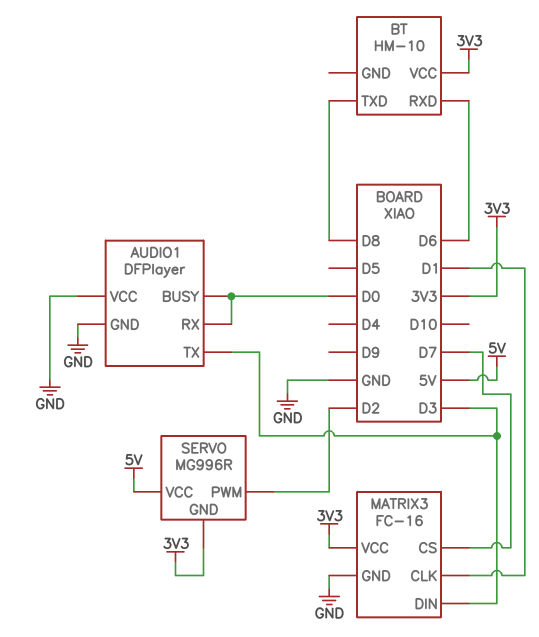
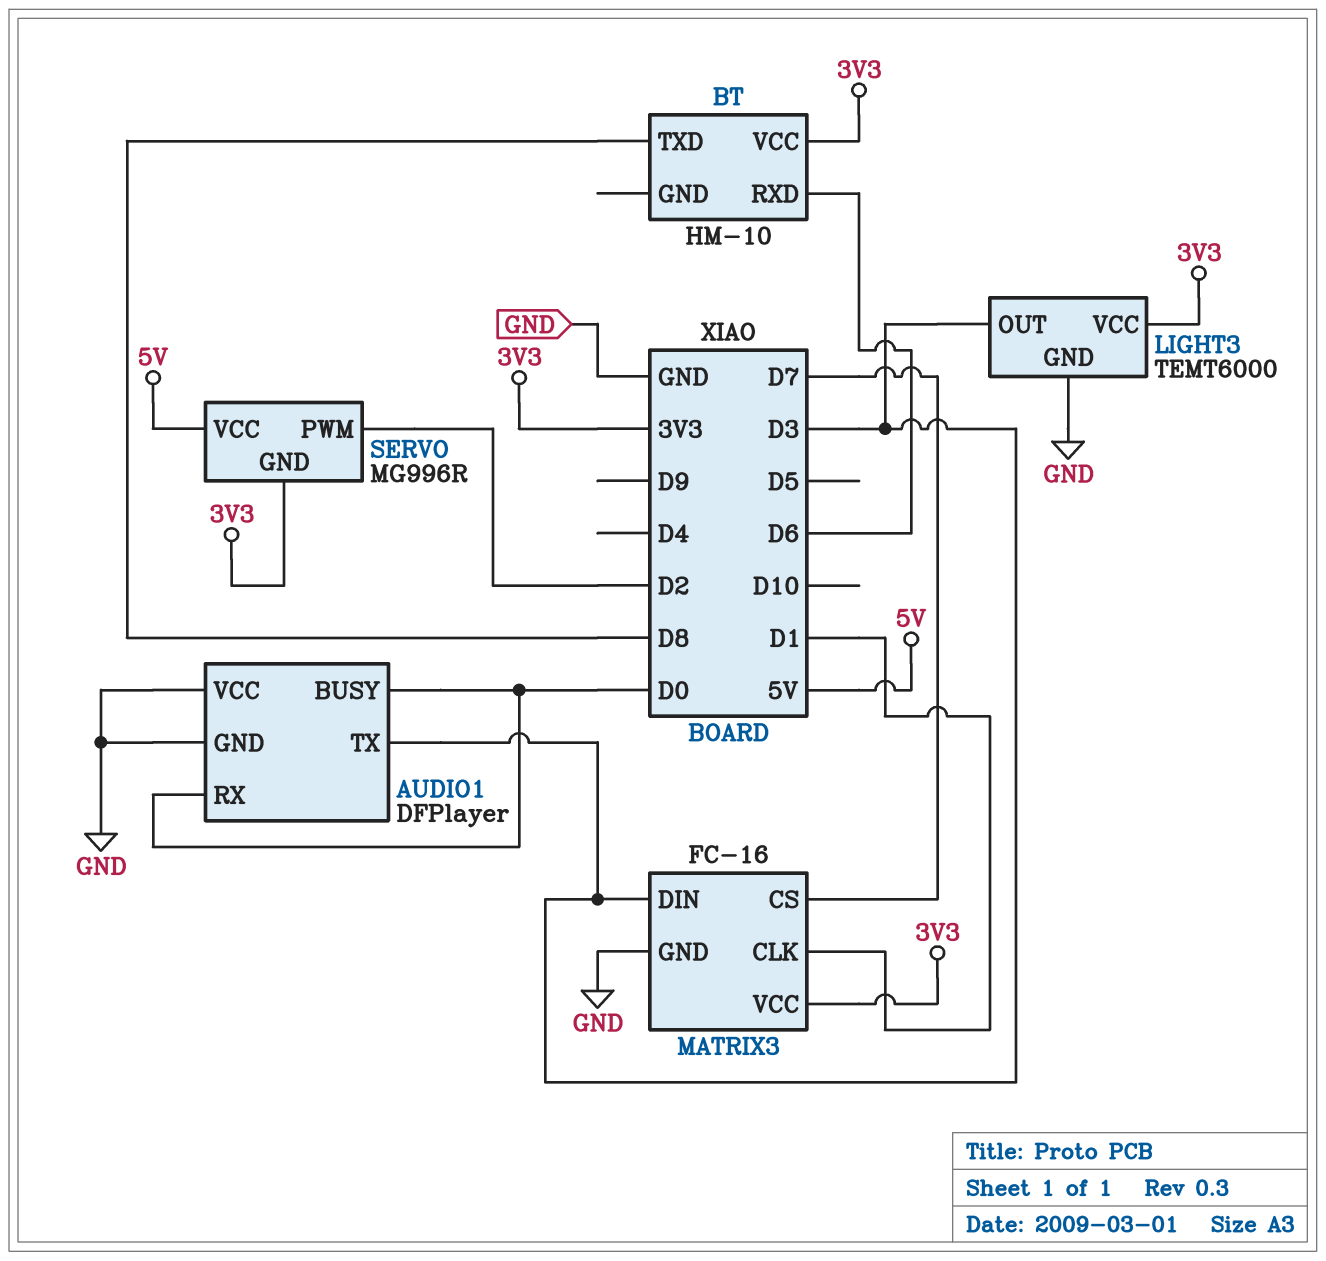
LIGHT3: none -> TEMT6000
LIGHT3 pin GND: none -> GND
LIGHT3 pin OUT: none -> D3
LIGHT3 pin VCC: none -> 3V3

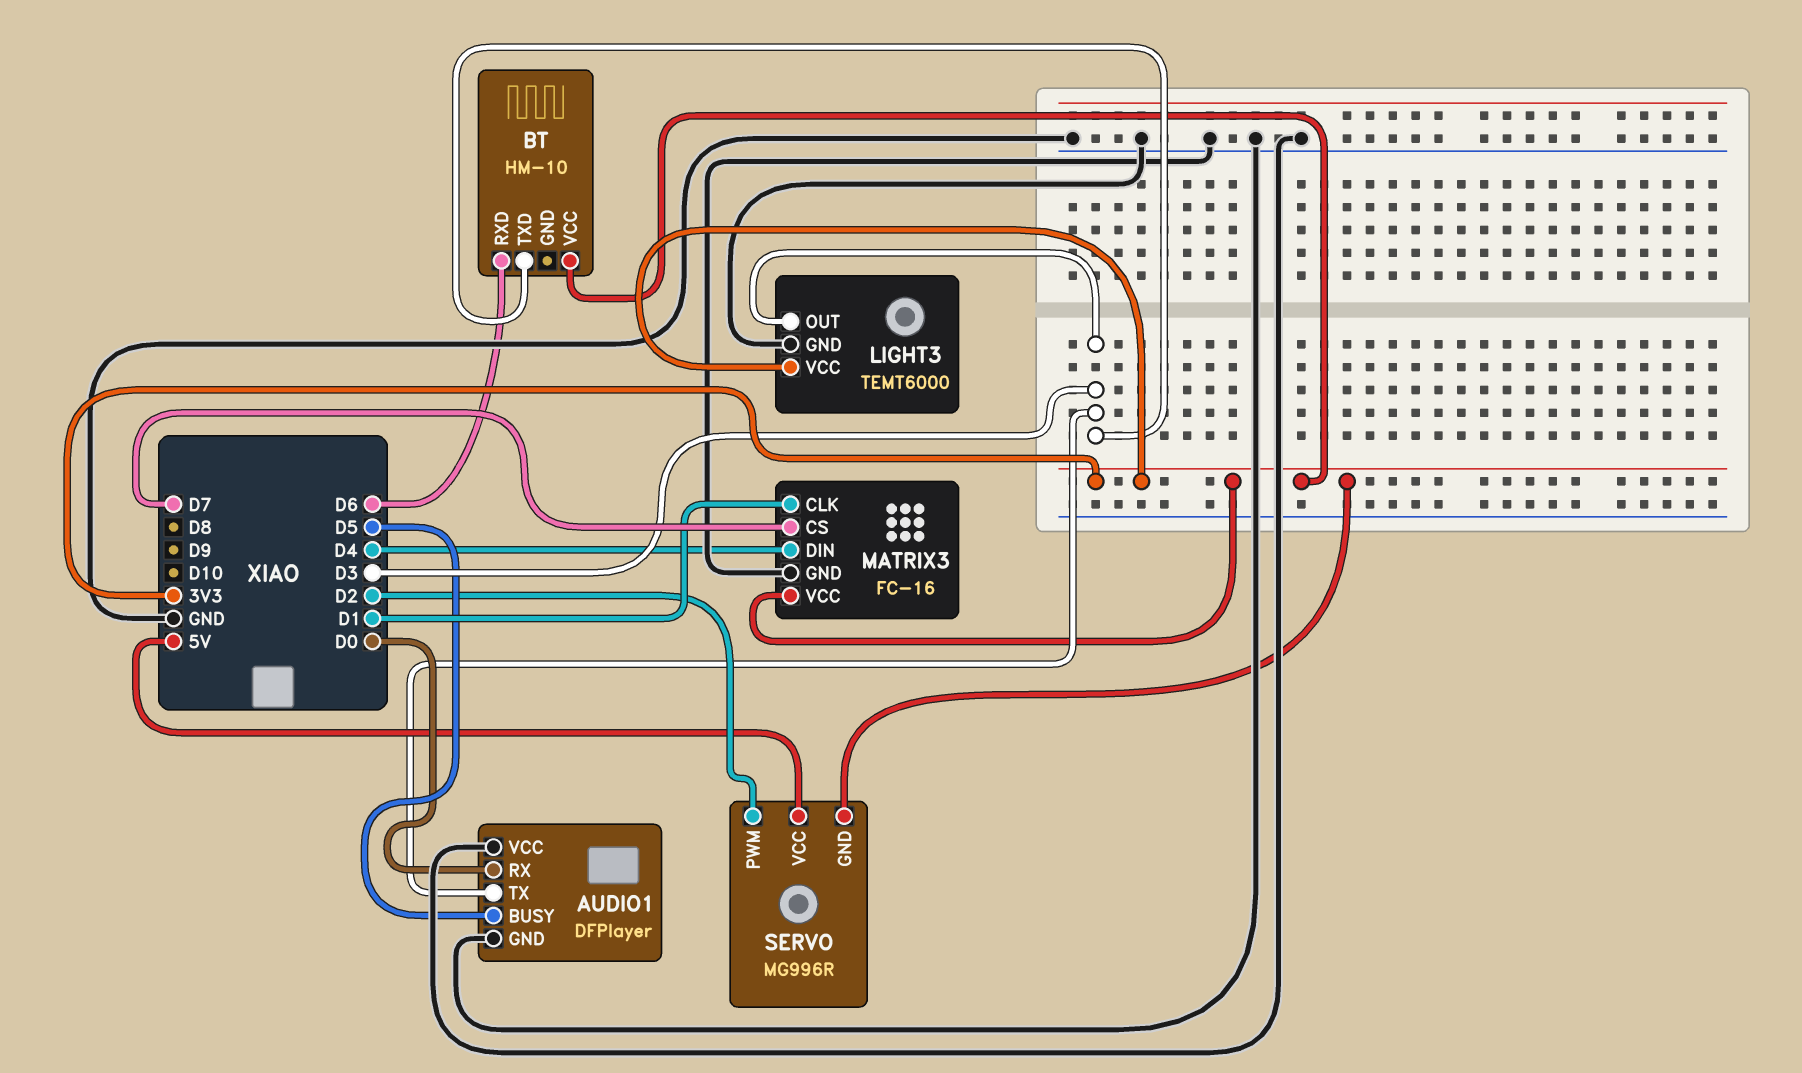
AUDIO1 pin BUSY: D0 -> D5
BT pin TXD: D8 -> D3
MATRIX3 pin DIN: D3 -> D4

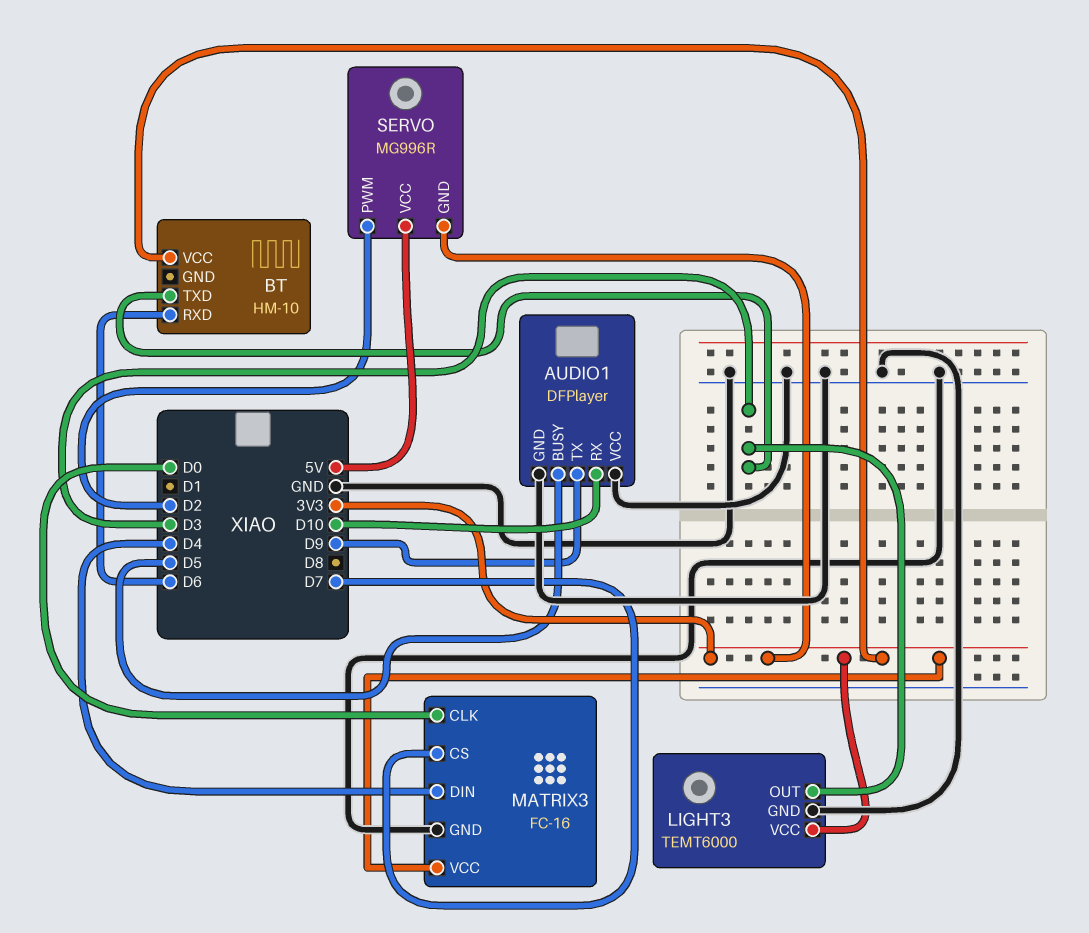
AUDIO1 pin RX: D0 -> D10
AUDIO1 pin TX: D3 -> D9
MATRIX3 pin CLK: D1 -> D0

